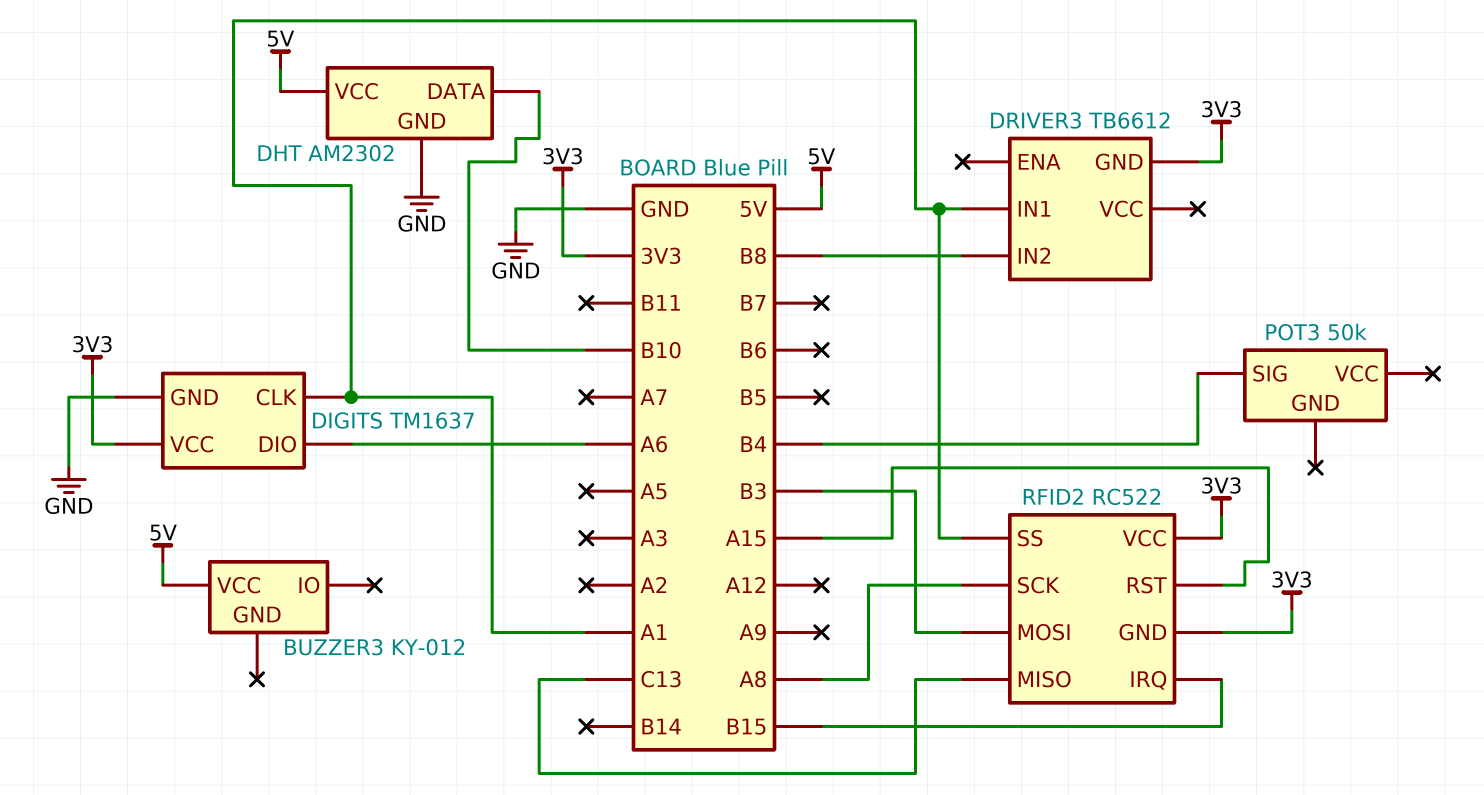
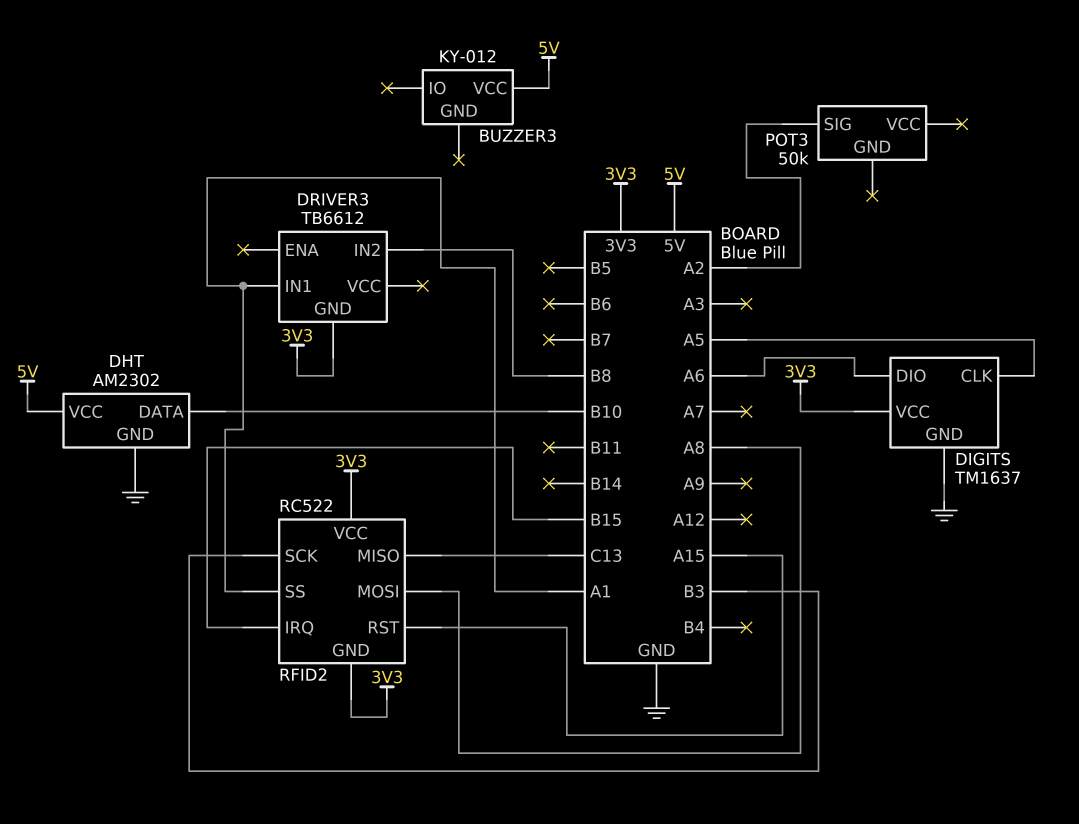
DIGITS pin CLK: A1 -> A5
POT3 pin SIG: B4 -> A2
RFID2 pin MOSI: B3 -> A8
RFID2 pin SCK: A8 -> B3

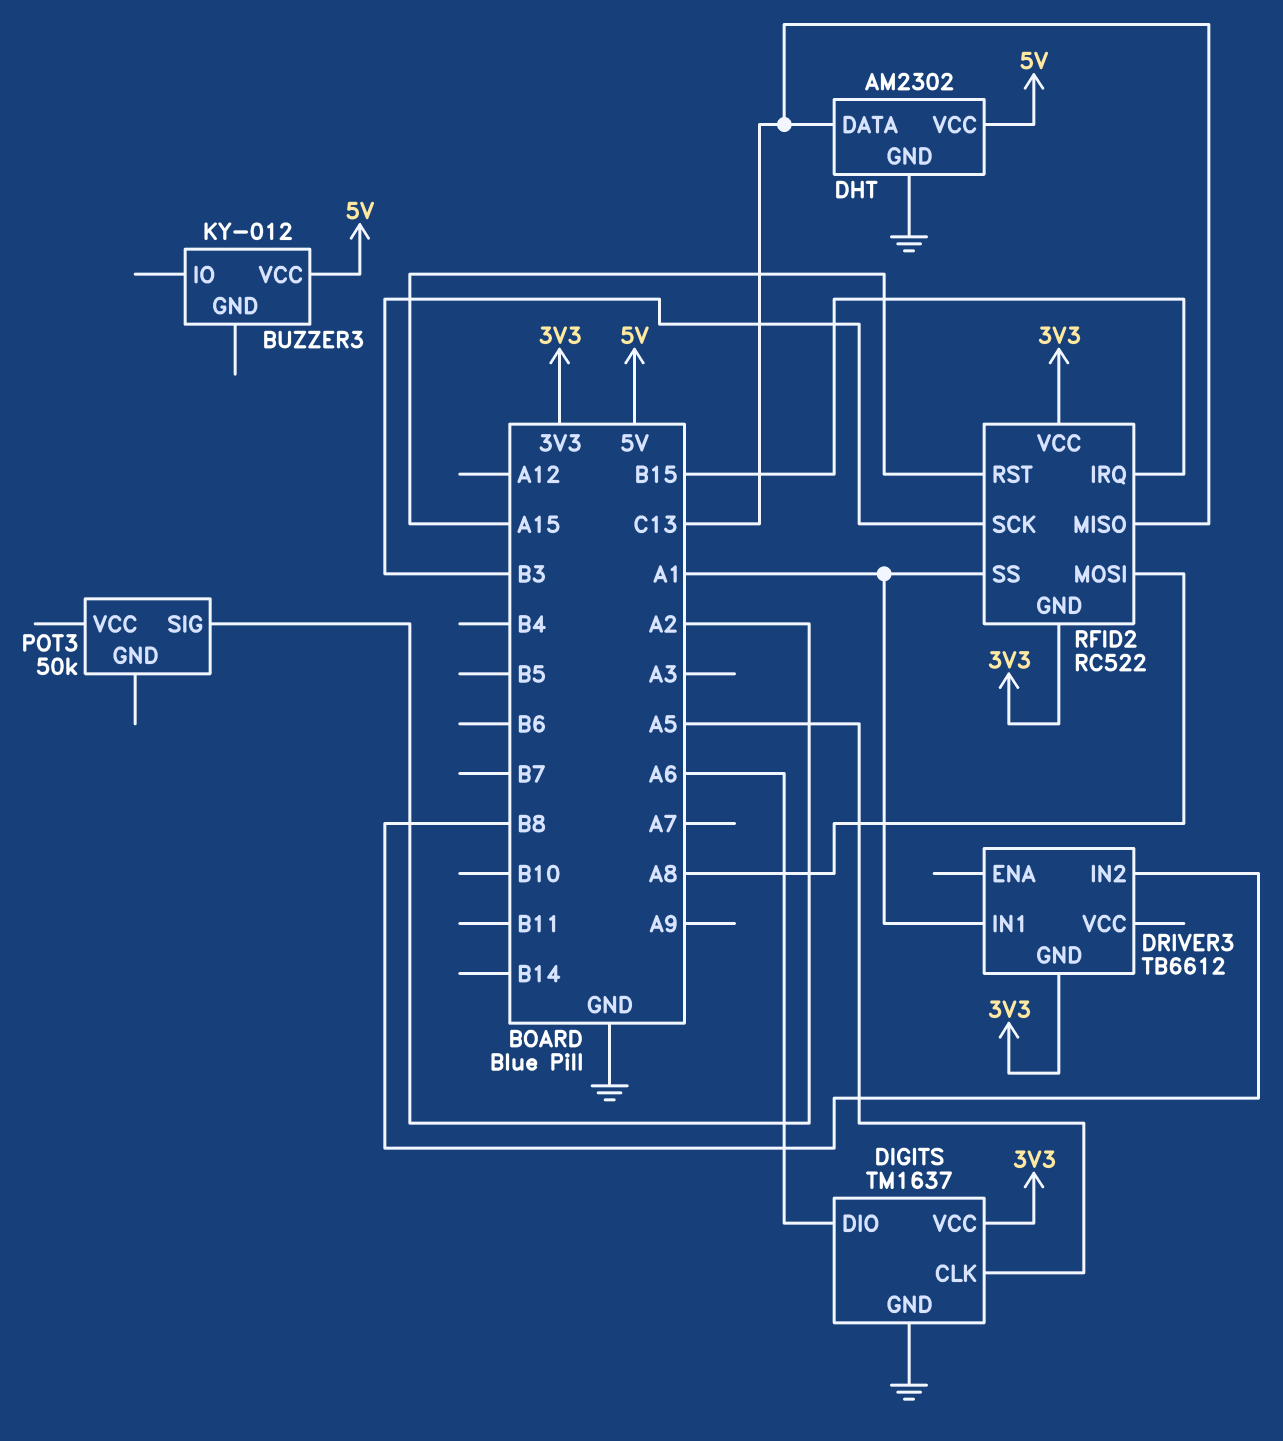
DHT pin DATA: B10 -> C13

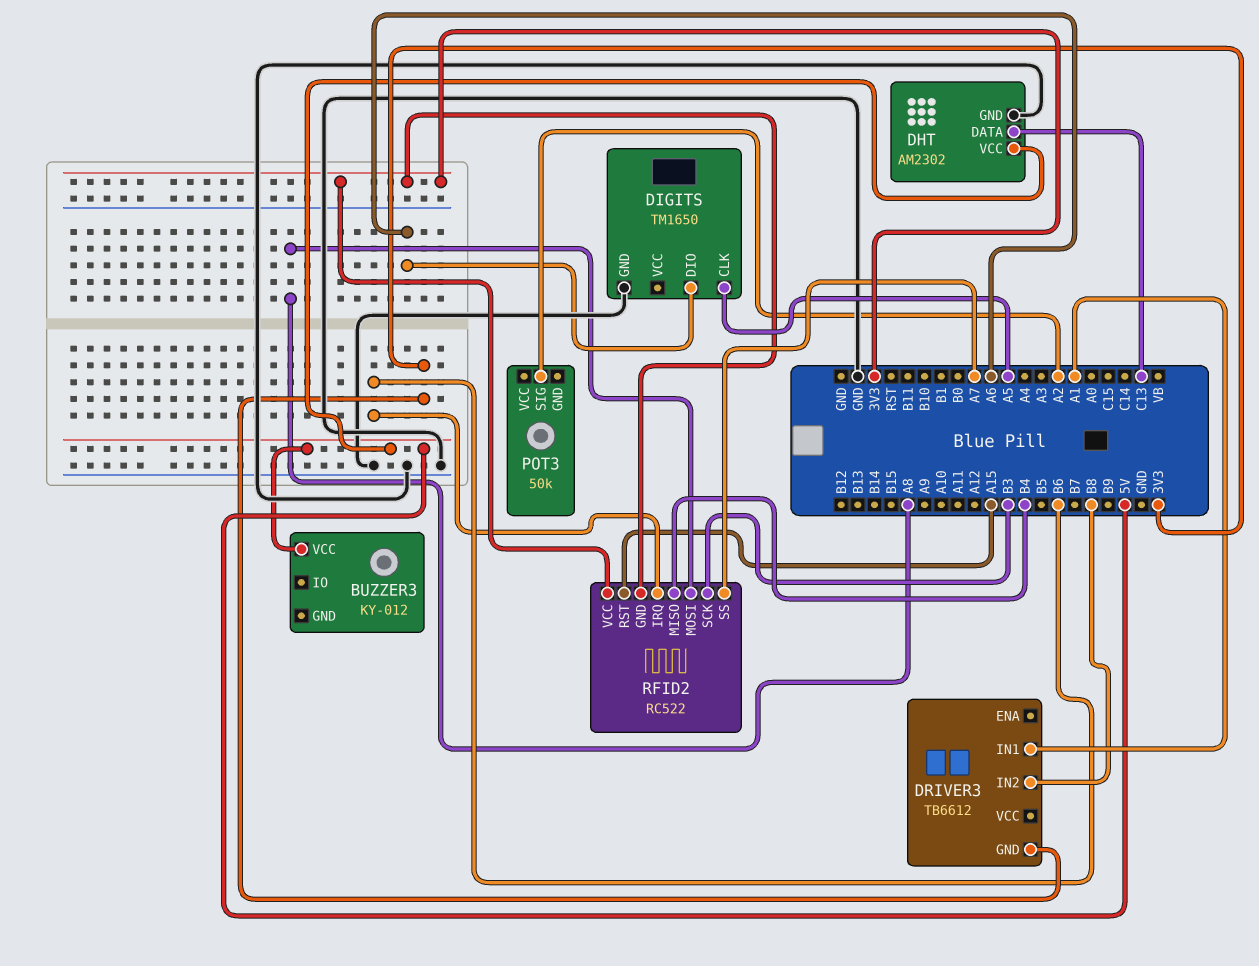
DIGITS: TM1637 -> TM1650
DIGITS pin VCC: 3V3 -> none
RFID2 pin IRQ: B15 -> B6
RFID2 pin MISO: C13 -> B4
RFID2 pin SS: A1 -> A7

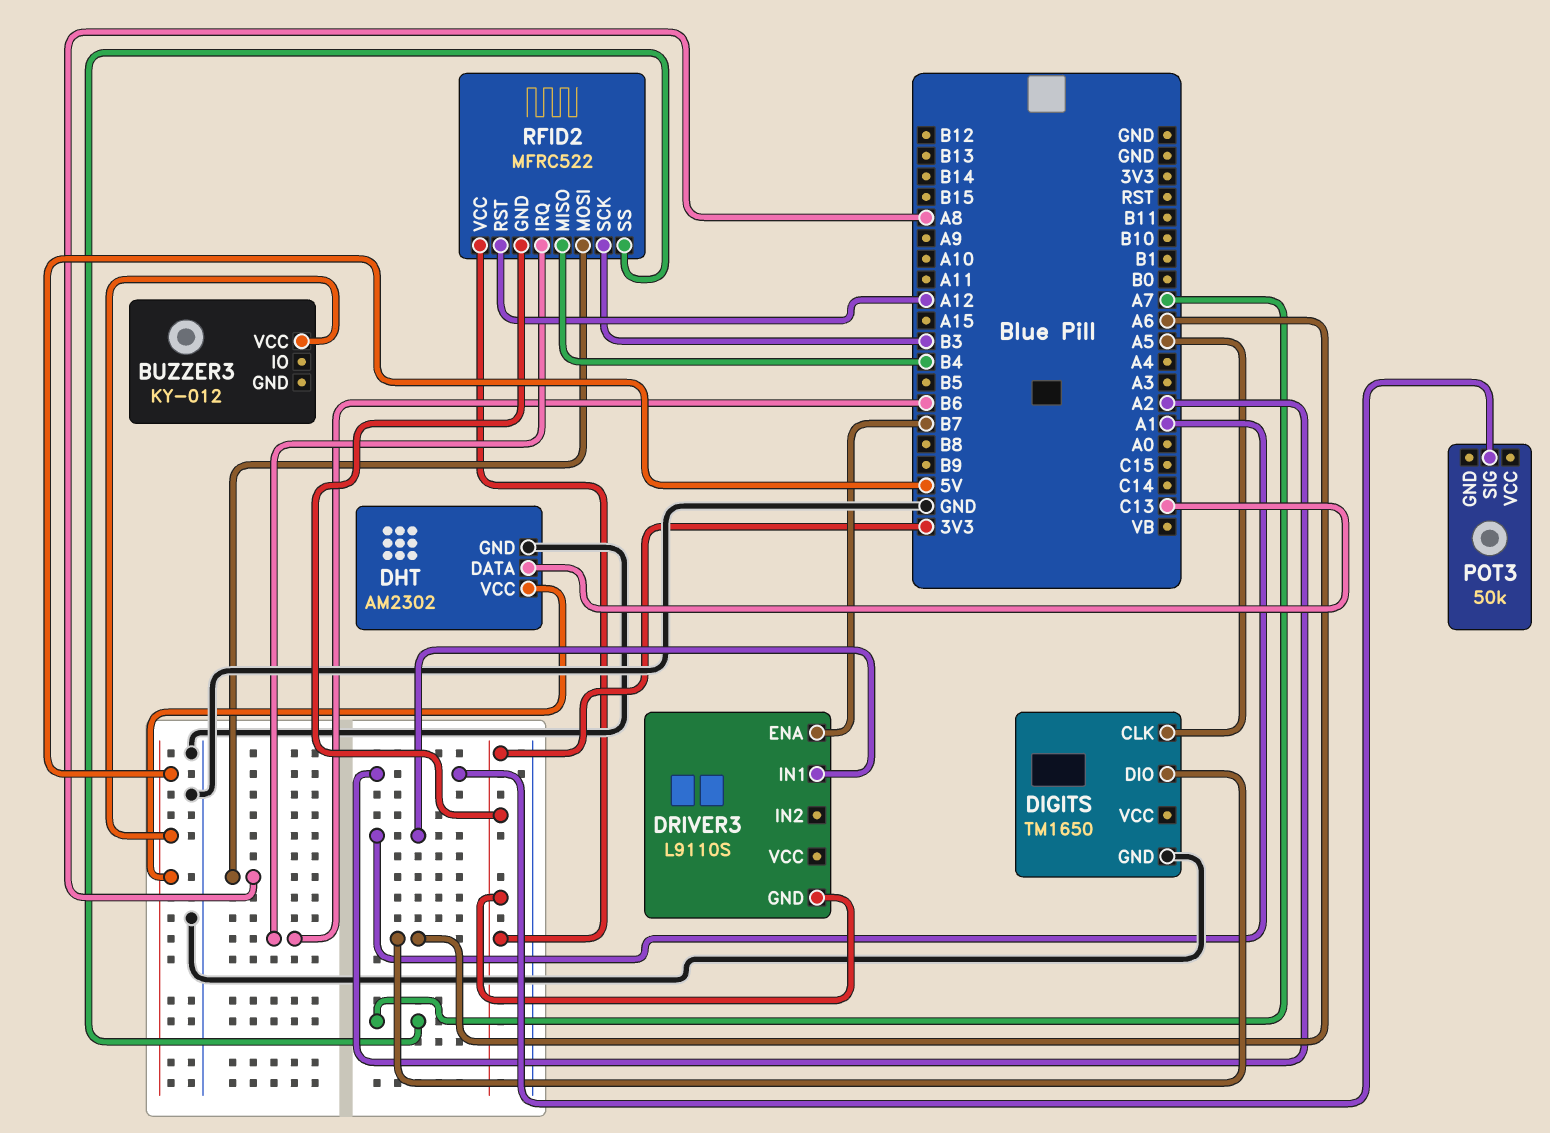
DRIVER3: TB6612 -> L9110S
DRIVER3 pin ENA: none -> B7
DRIVER3 pin IN2: B8 -> none
RFID2: RC522 -> MFRC522
RFID2 pin RST: A15 -> A12

